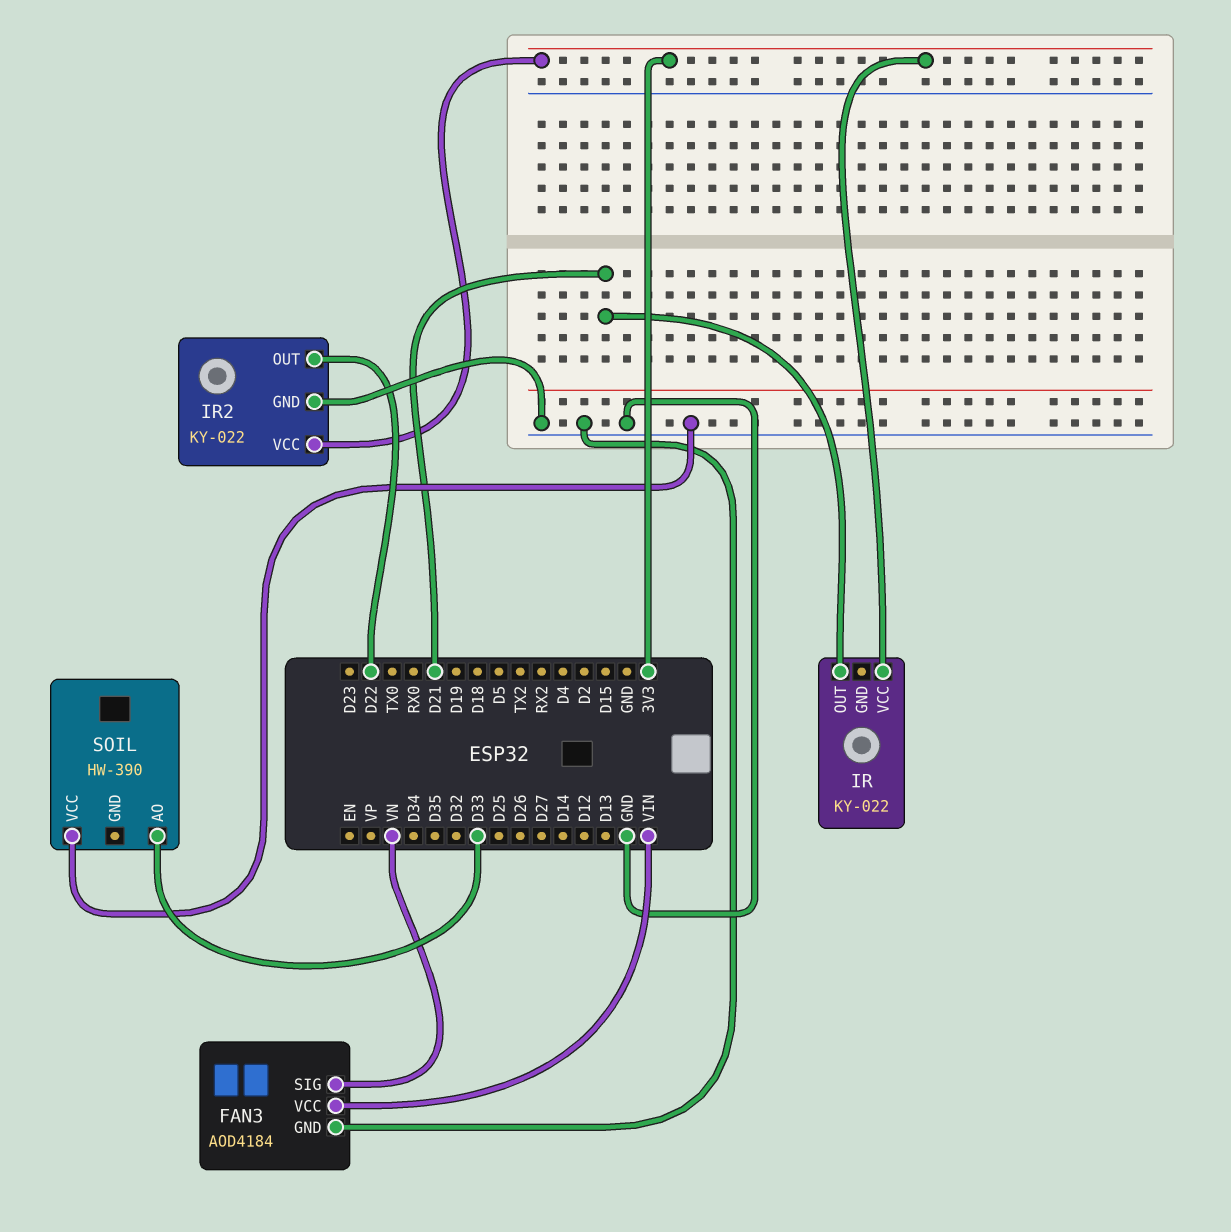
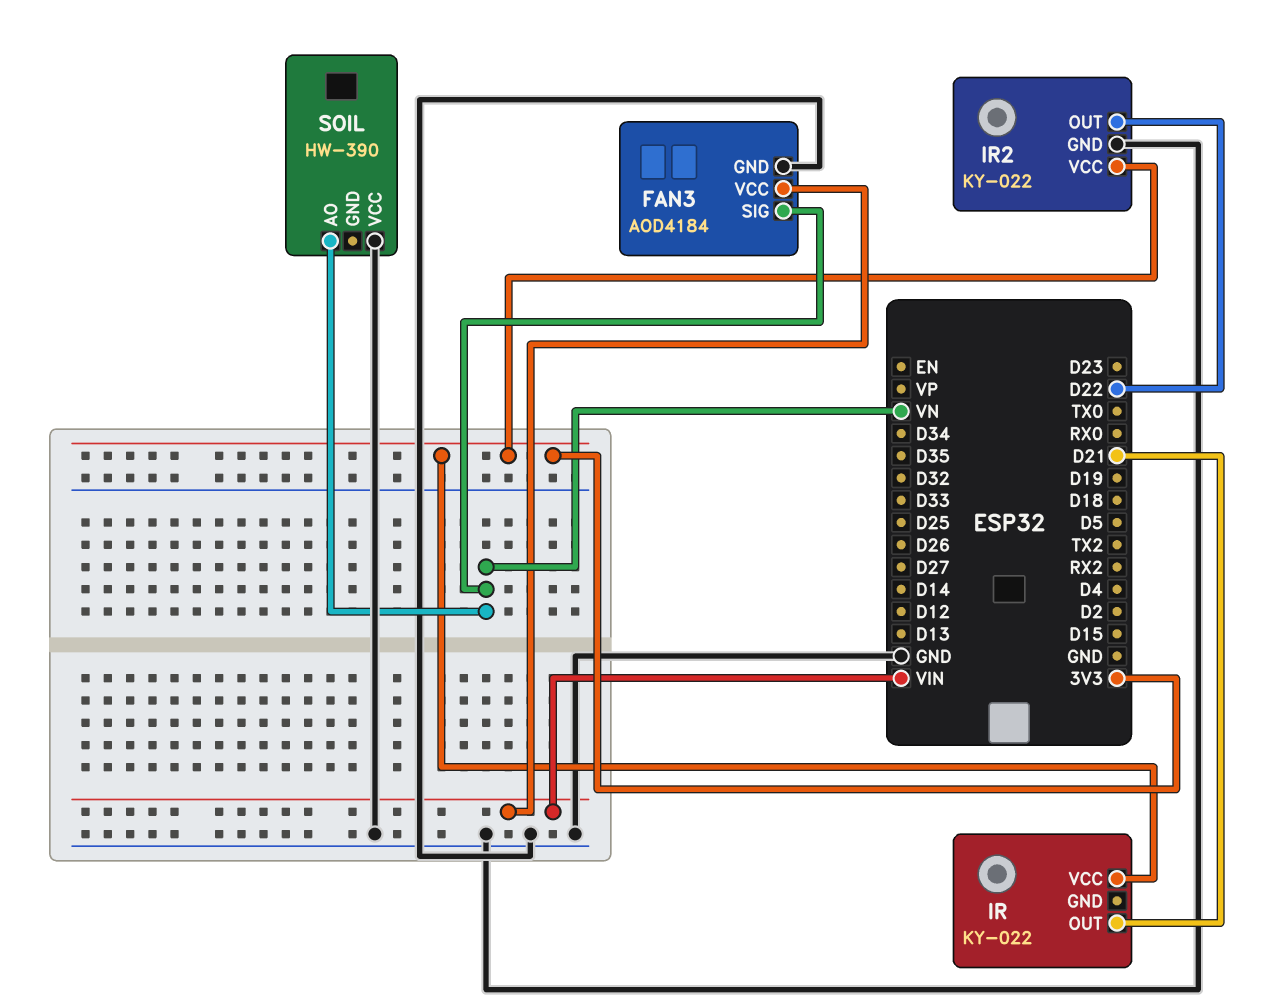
SOIL pin AO: D33 -> VN

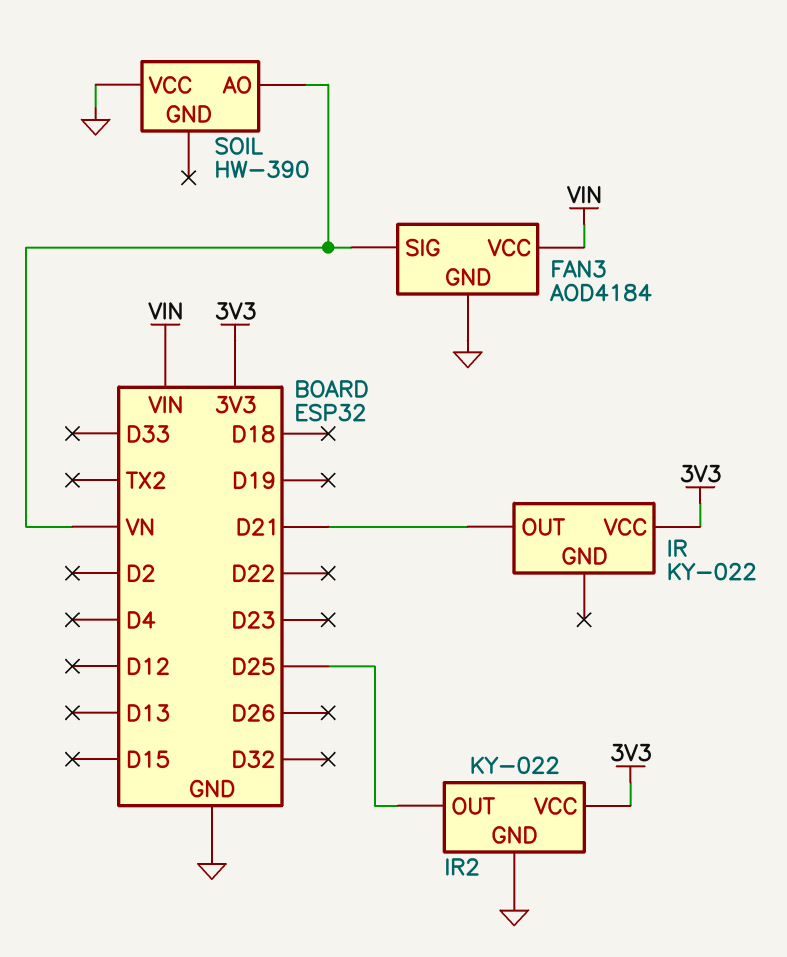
IR2 pin OUT: D22 -> D25

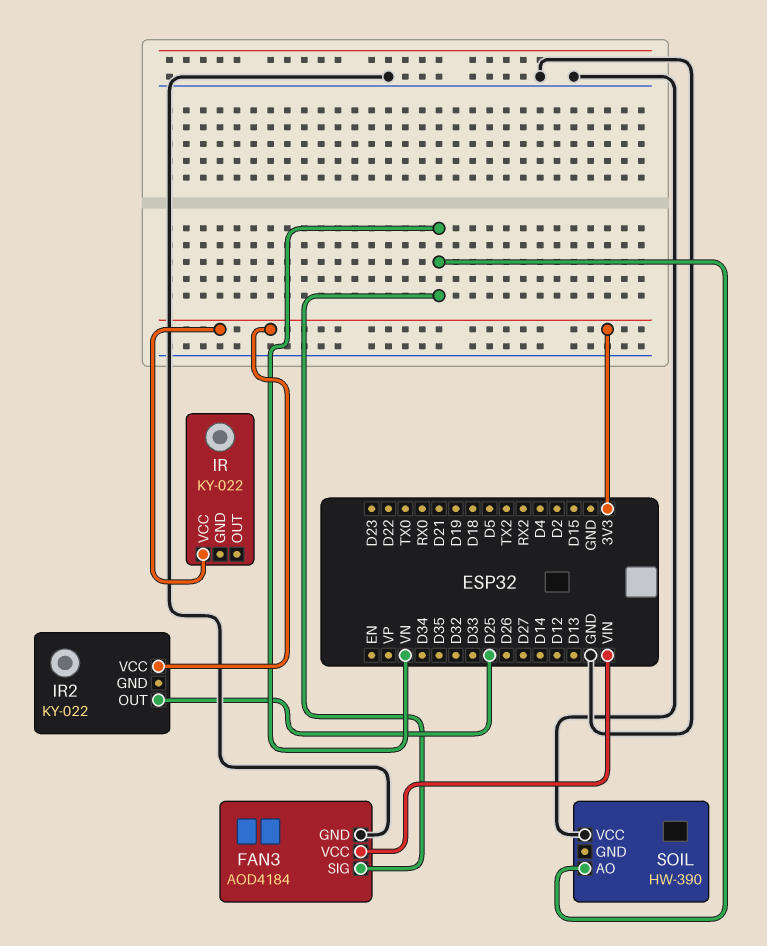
IR pin OUT: D21 -> none
IR2 pin GND: GND -> none

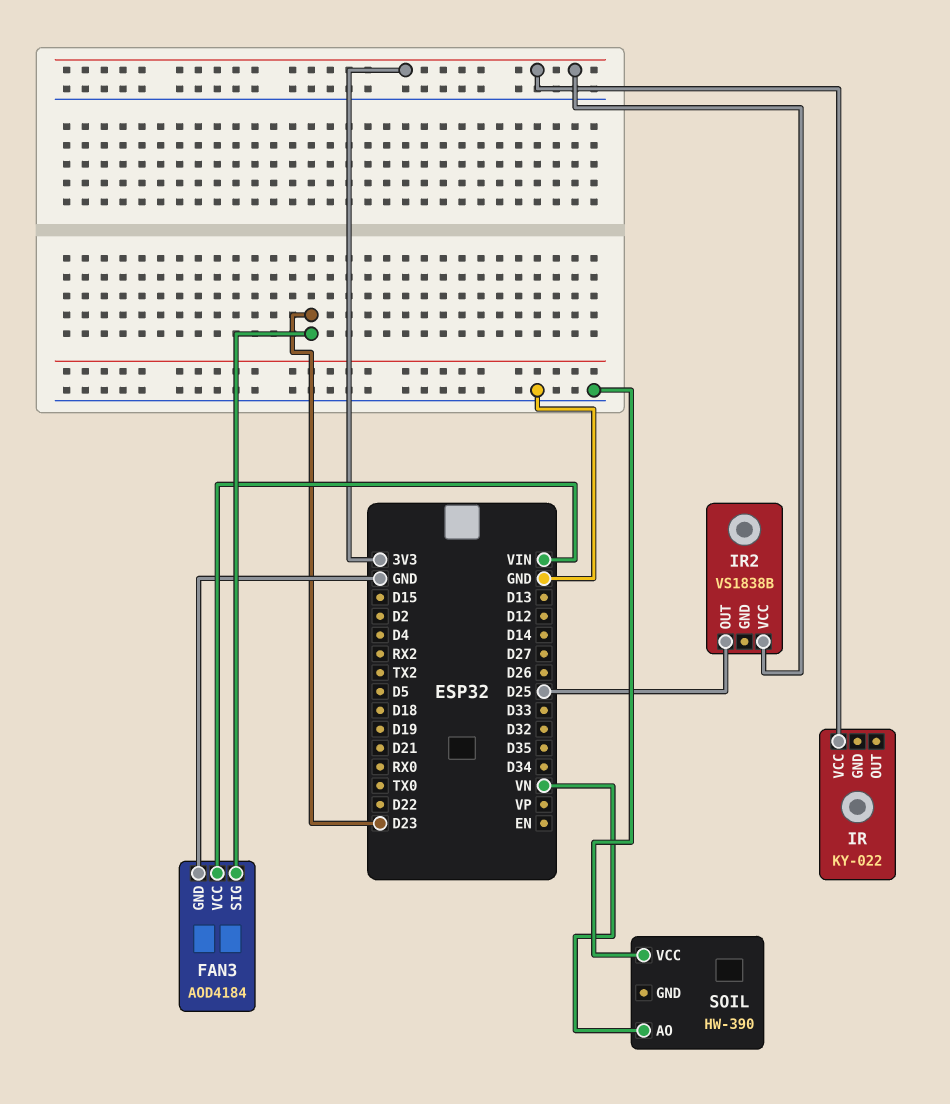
FAN3 pin SIG: VN -> D23
IR2: KY-022 -> VS1838B

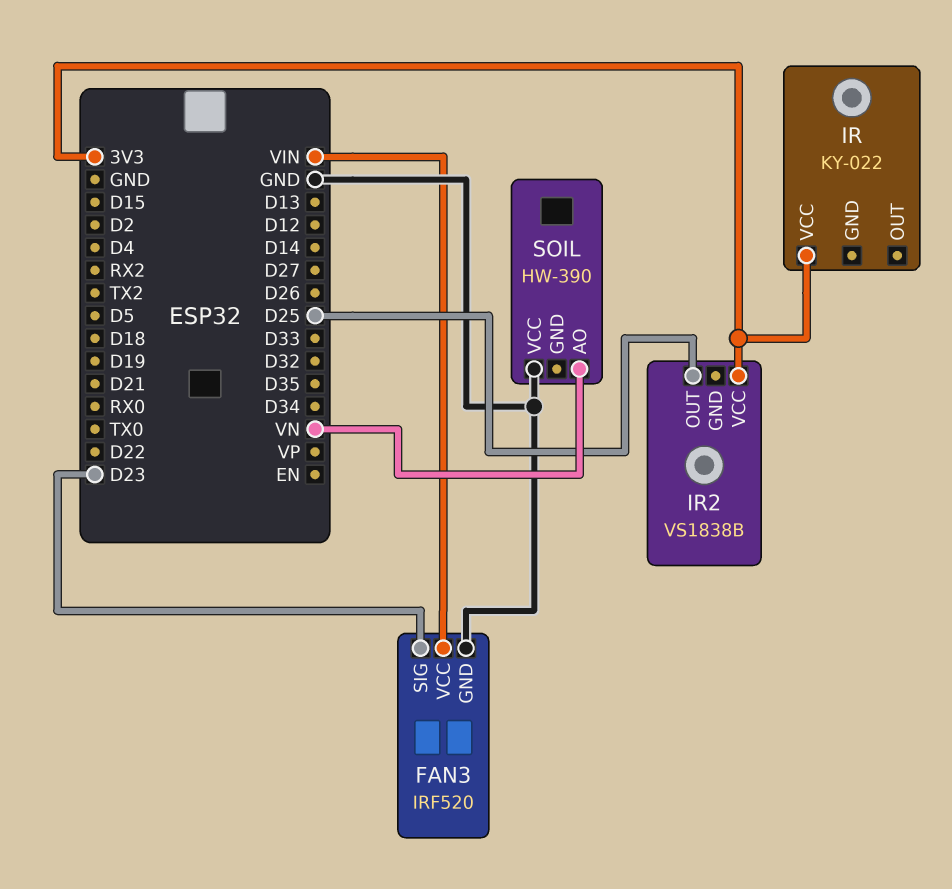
FAN3: AOD4184 -> IRF520

